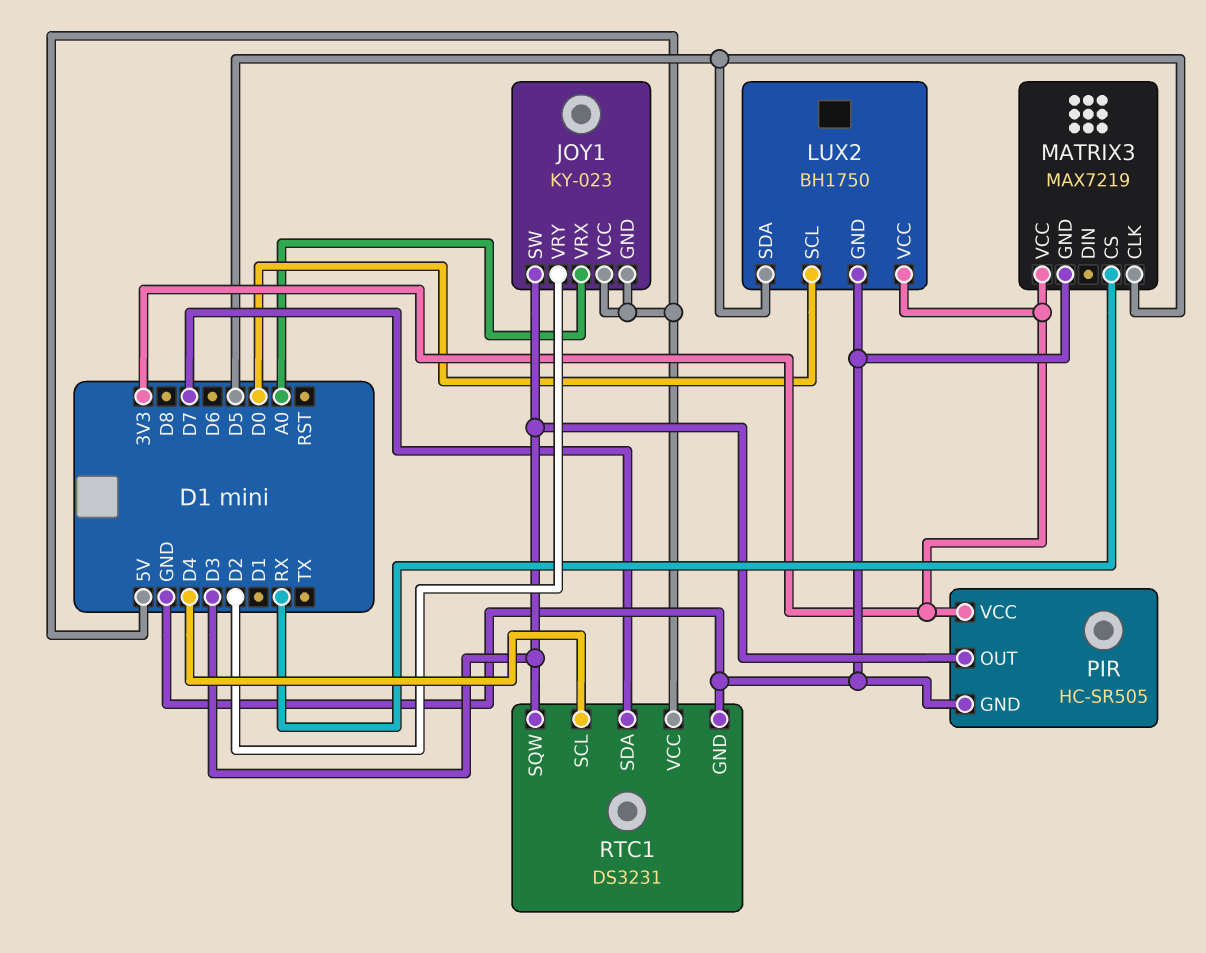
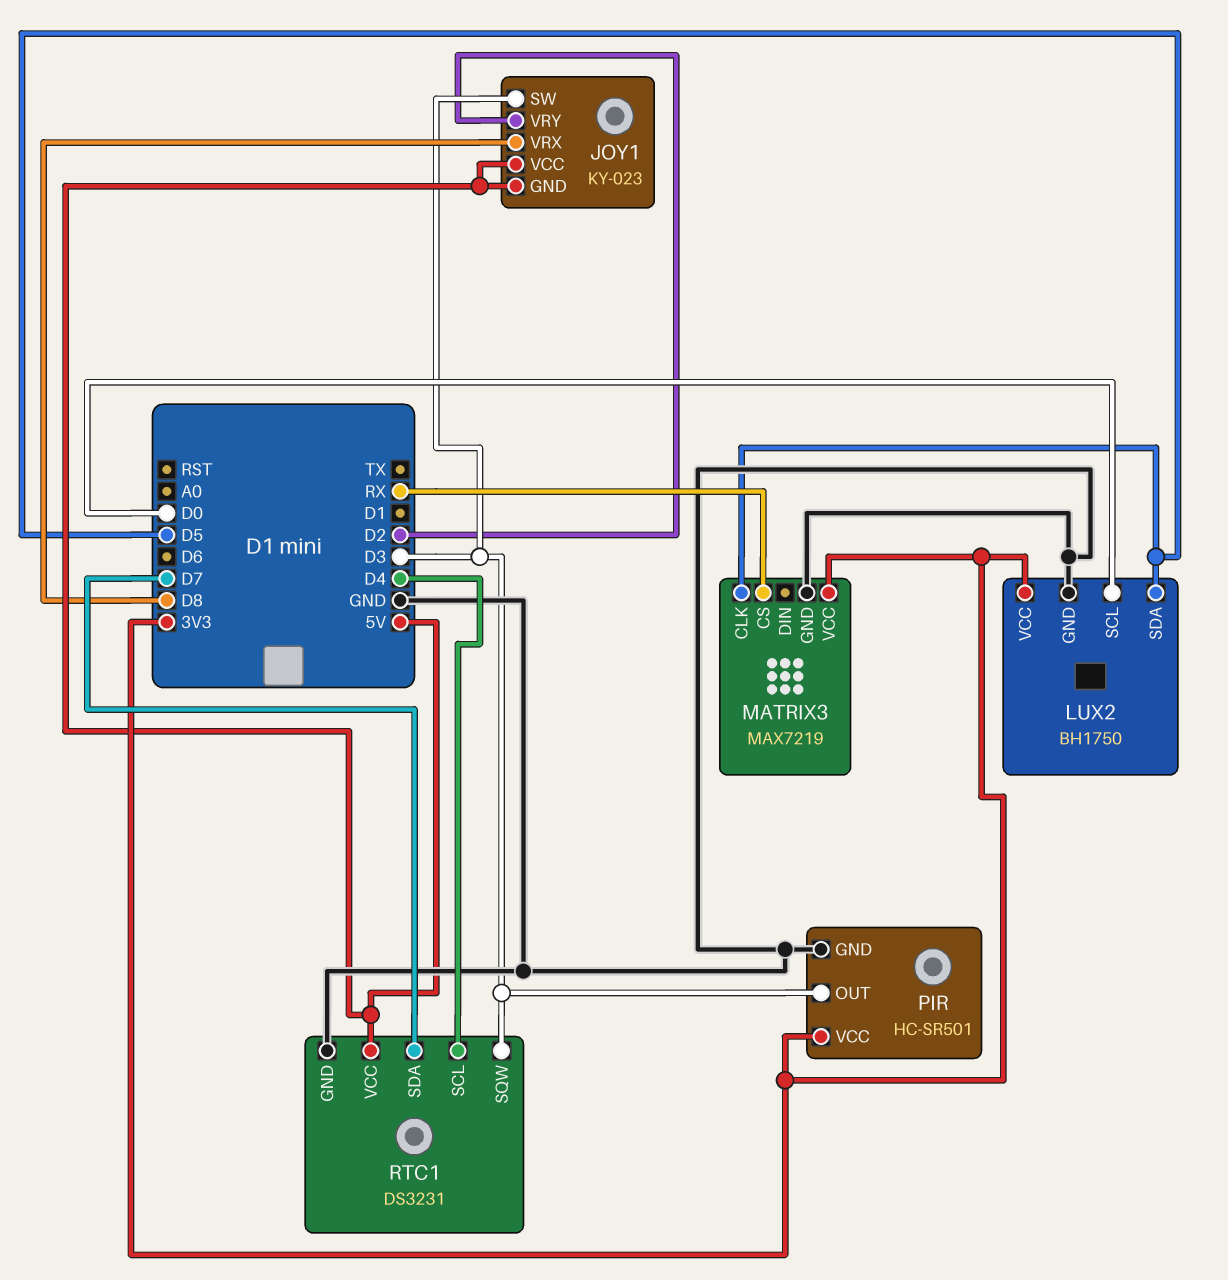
JOY1 pin VRX: A0 -> D8
PIR: HC-SR505 -> HC-SR501

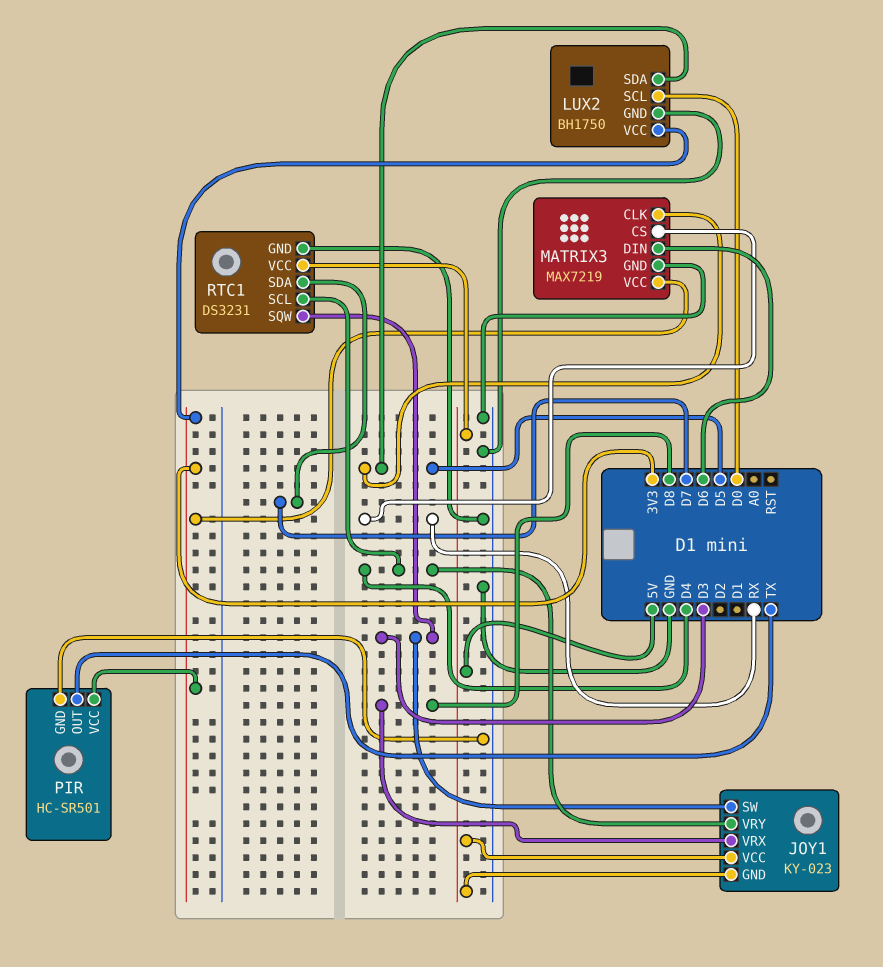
JOY1 pin VRY: D2 -> D4
MATRIX3 pin DIN: none -> D6
PIR pin OUT: D3 -> TX

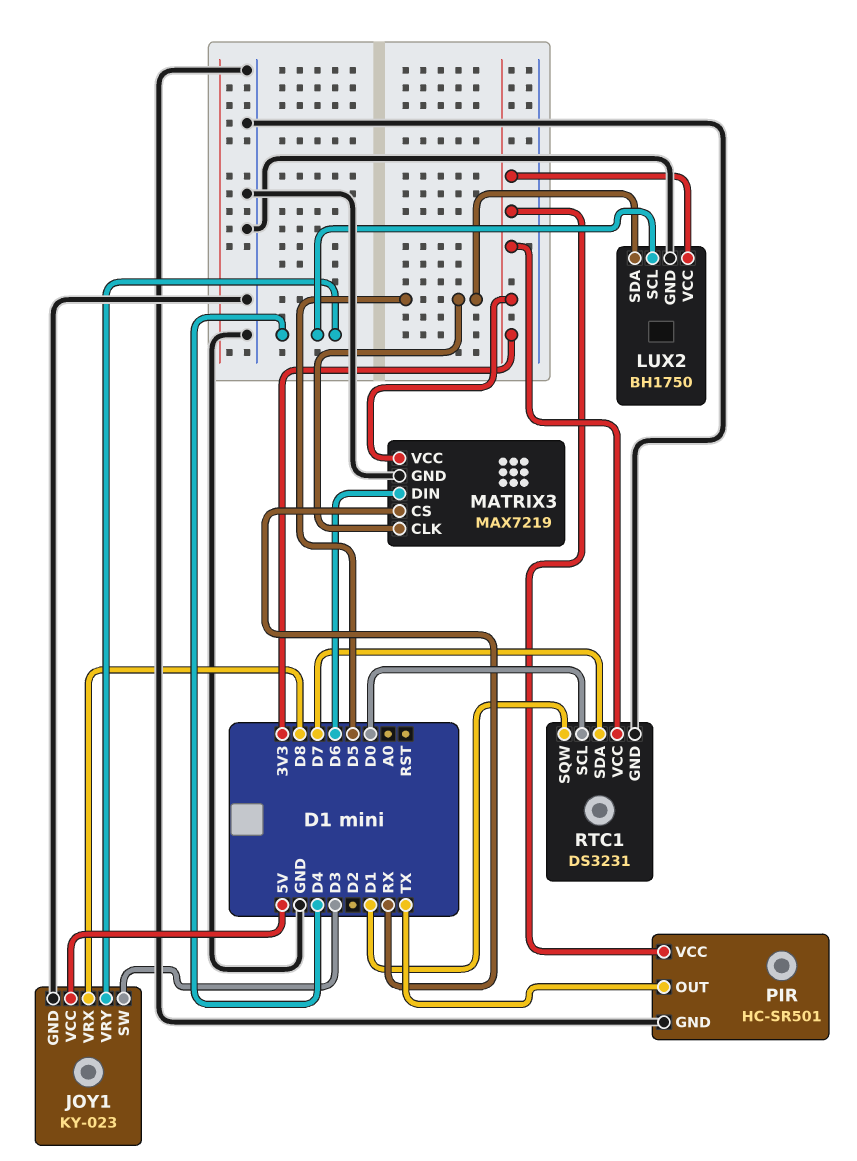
JOY1 pin GND: 5V -> GND
LUX2 pin SCL: D0 -> D4
RTC1 pin SCL: D4 -> D0
RTC1 pin SQW: D3 -> D1
RTC1 pin VCC: 5V -> 3V3

